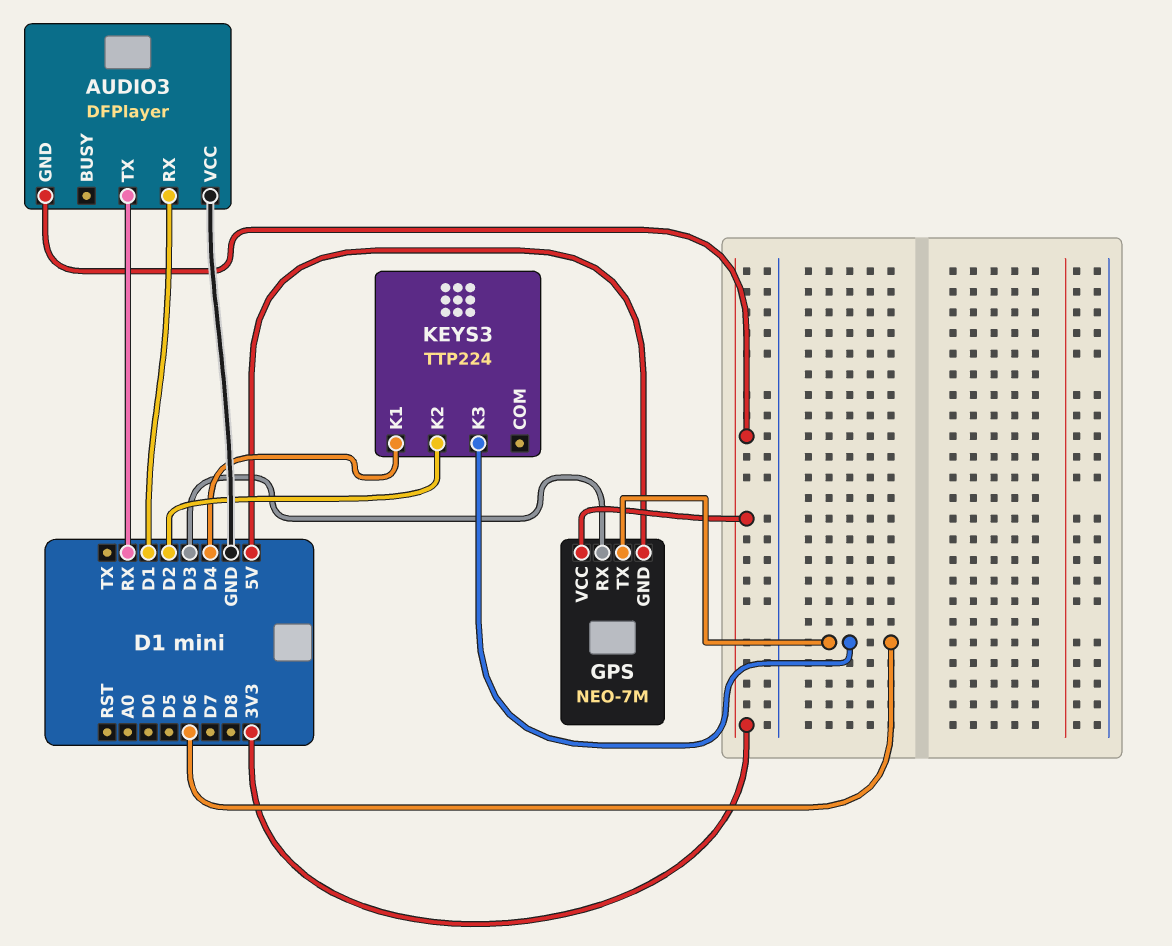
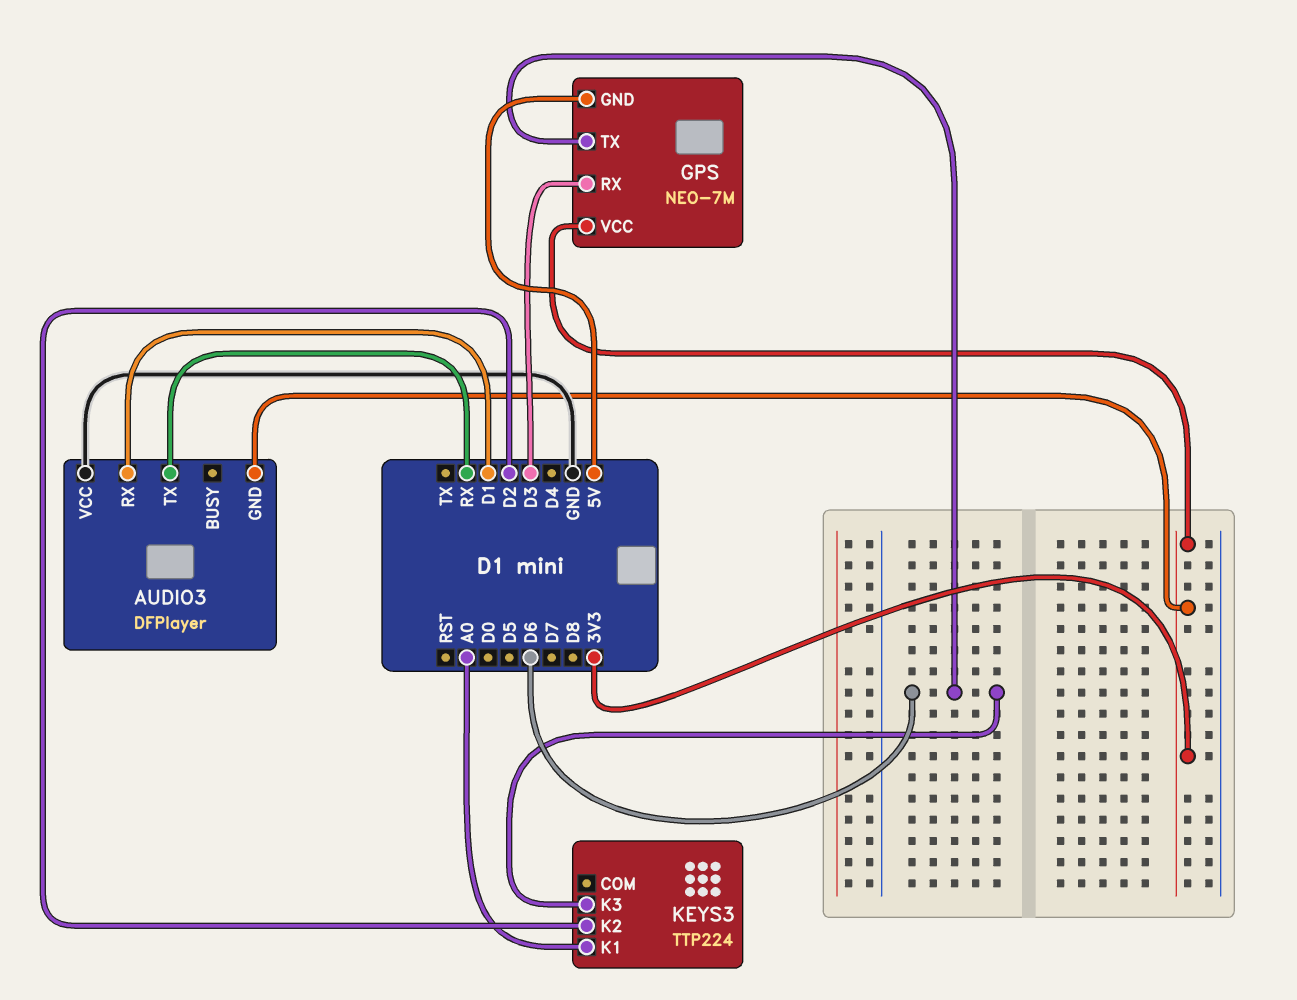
KEYS3 pin K1: D4 -> A0

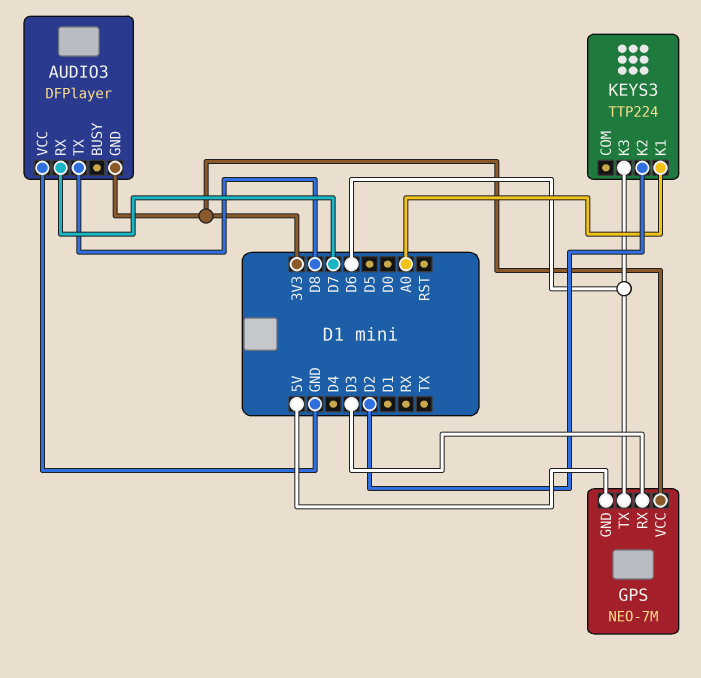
AUDIO3 pin RX: D1 -> D7
AUDIO3 pin TX: RX -> D8

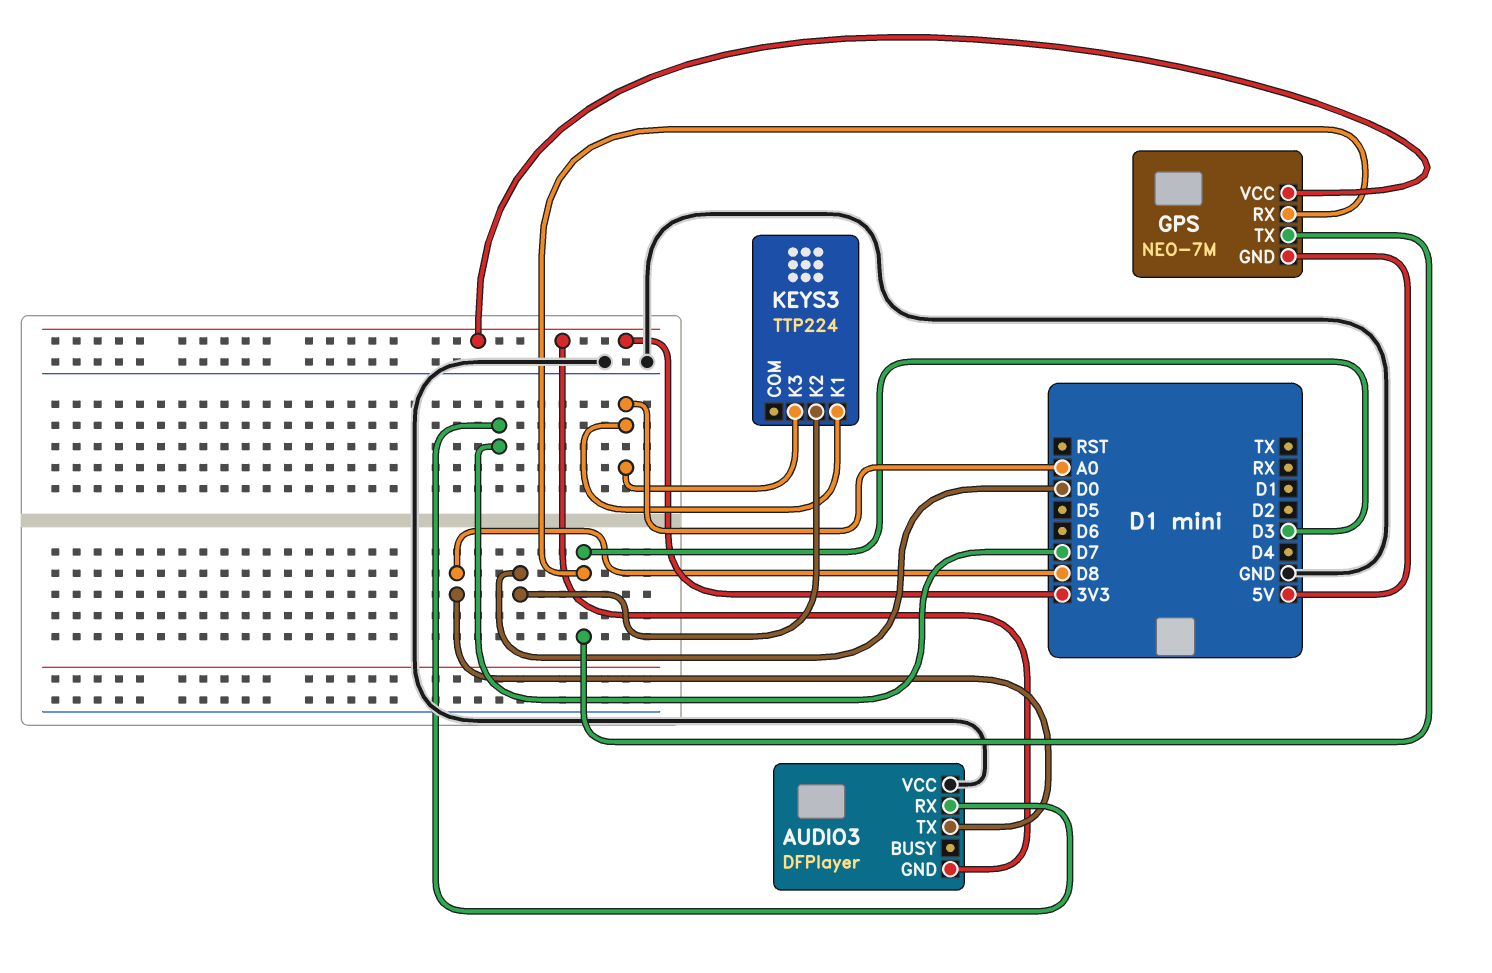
GPS pin TX: D6 -> D3
KEYS3 pin K2: D2 -> D0
KEYS3 pin K3: D6 -> A0

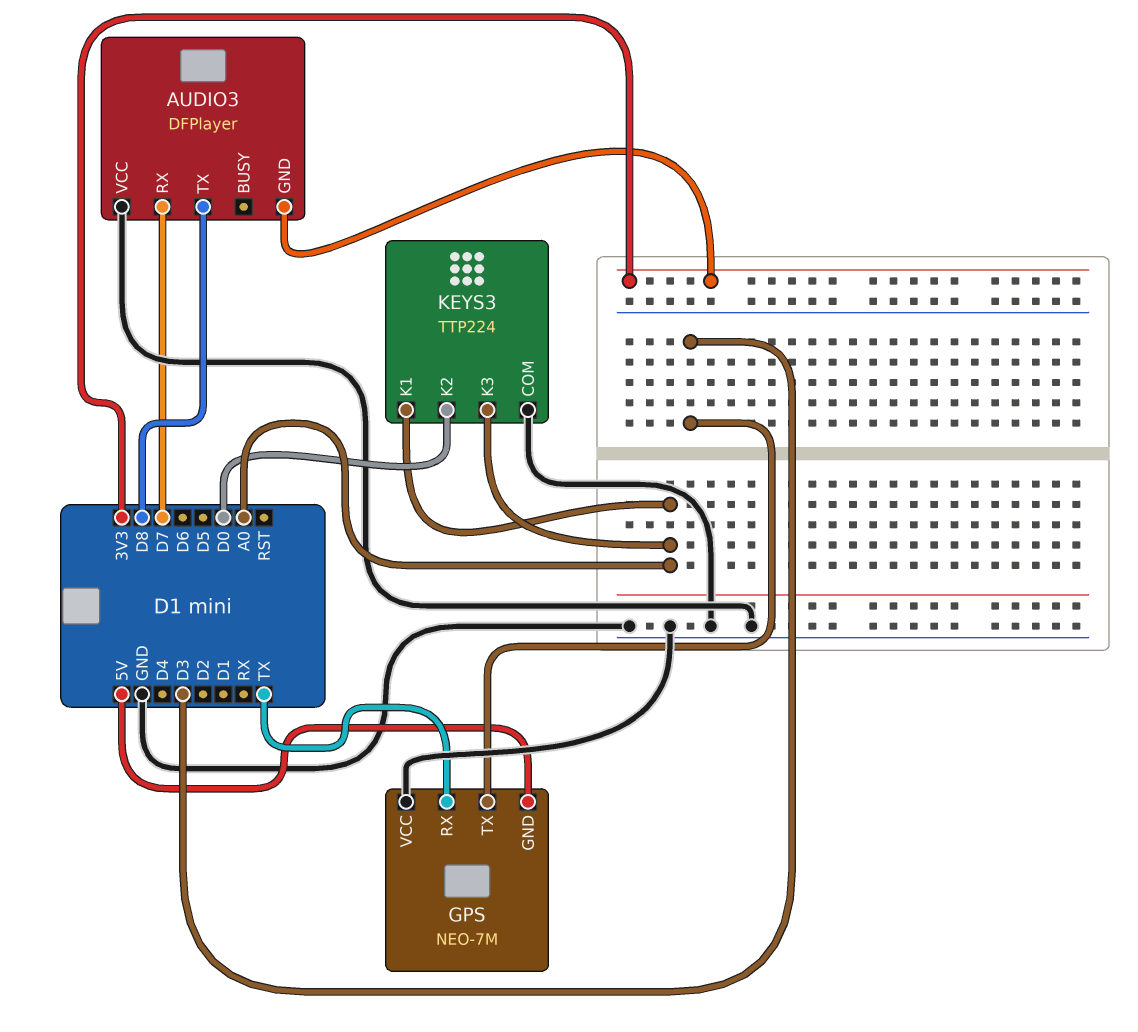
GPS pin RX: D3 -> TX
GPS pin VCC: 3V3 -> GND
KEYS3 pin COM: none -> GND

